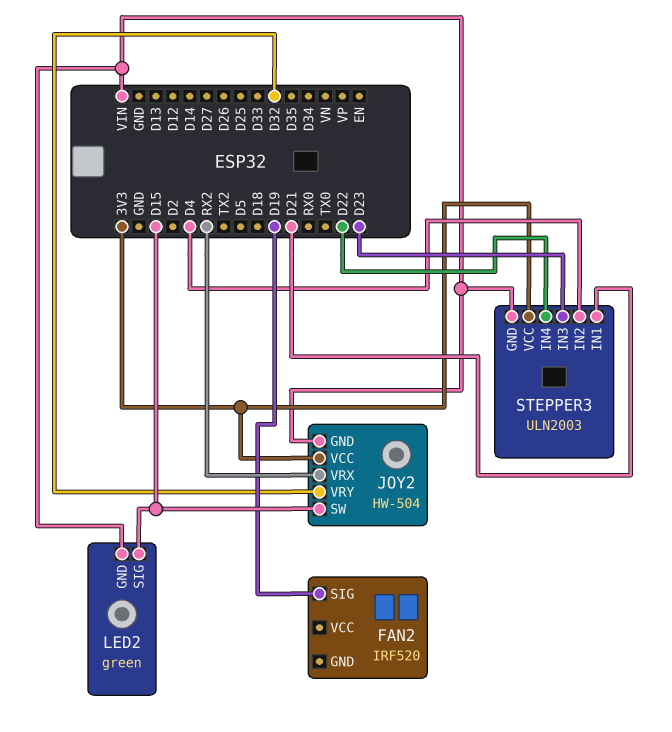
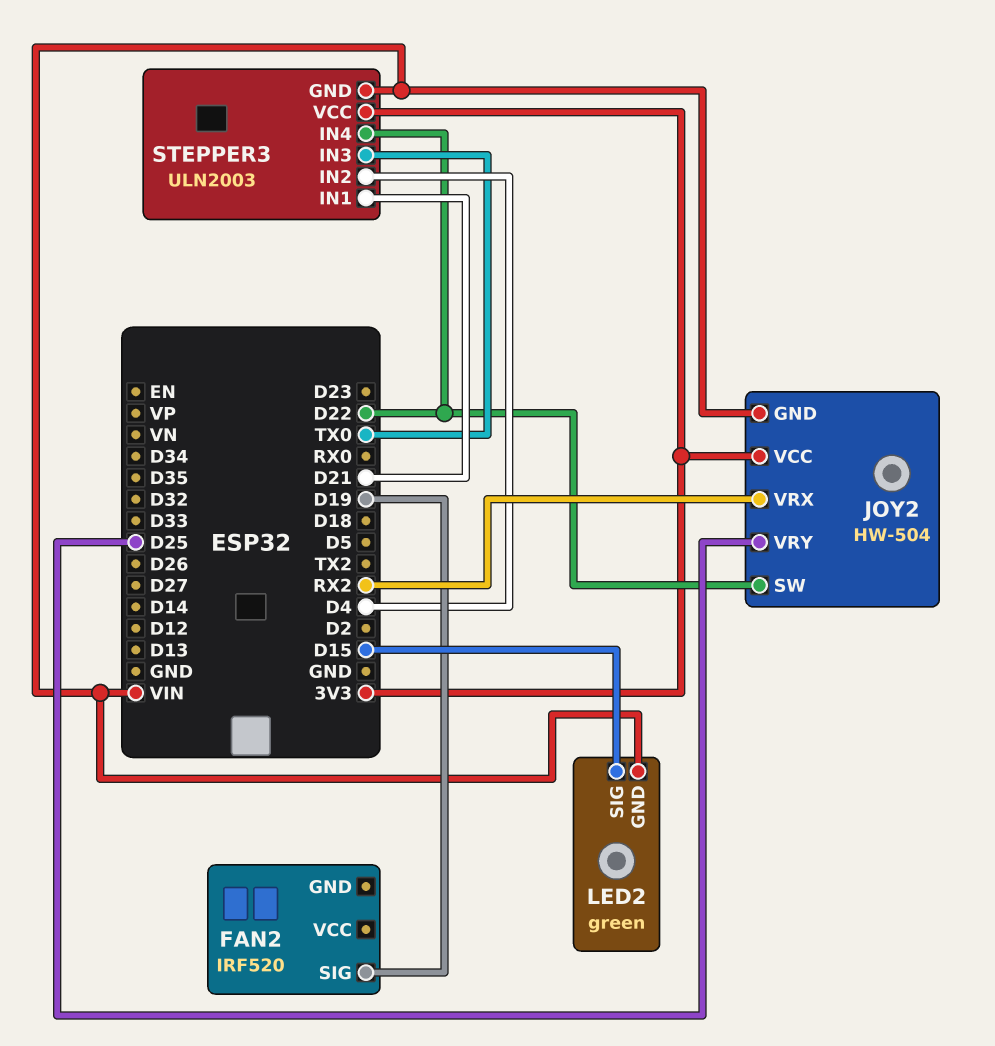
JOY2 pin SW: D15 -> D22
JOY2 pin VRY: D32 -> D25
STEPPER3 pin IN3: D23 -> TX0

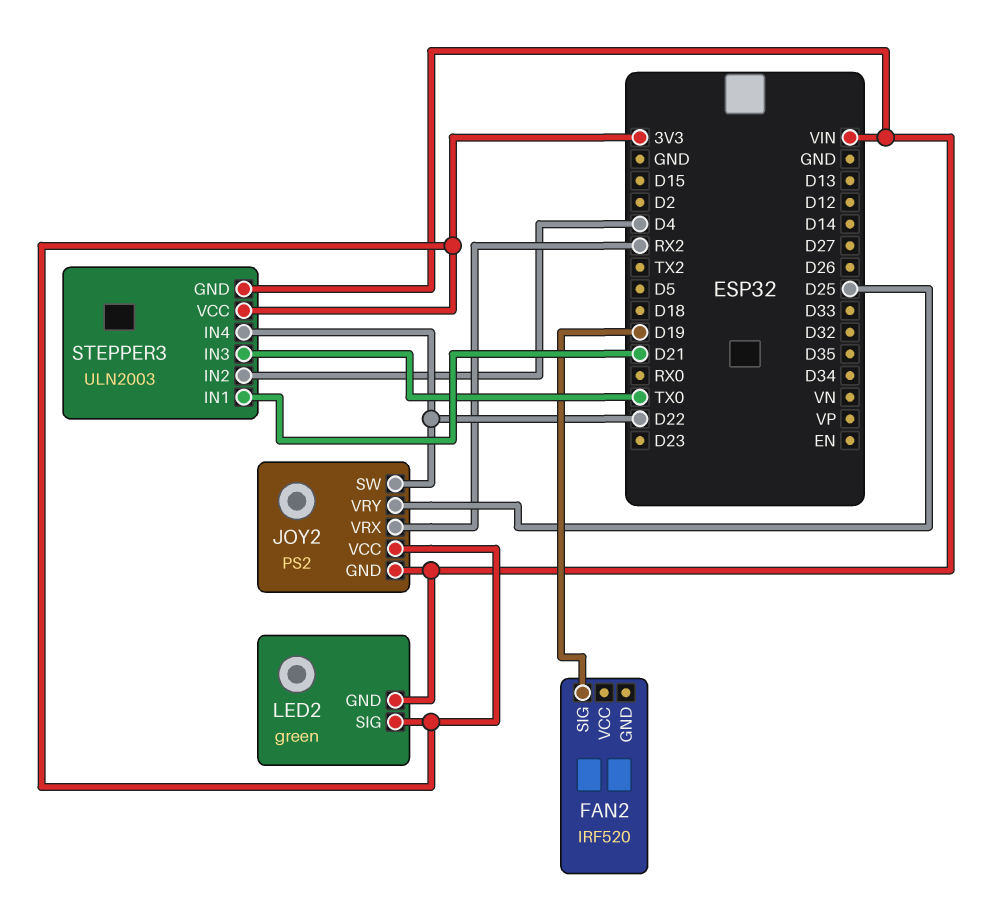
JOY2: HW-504 -> PS2
LED2 pin SIG: D15 -> 3V3

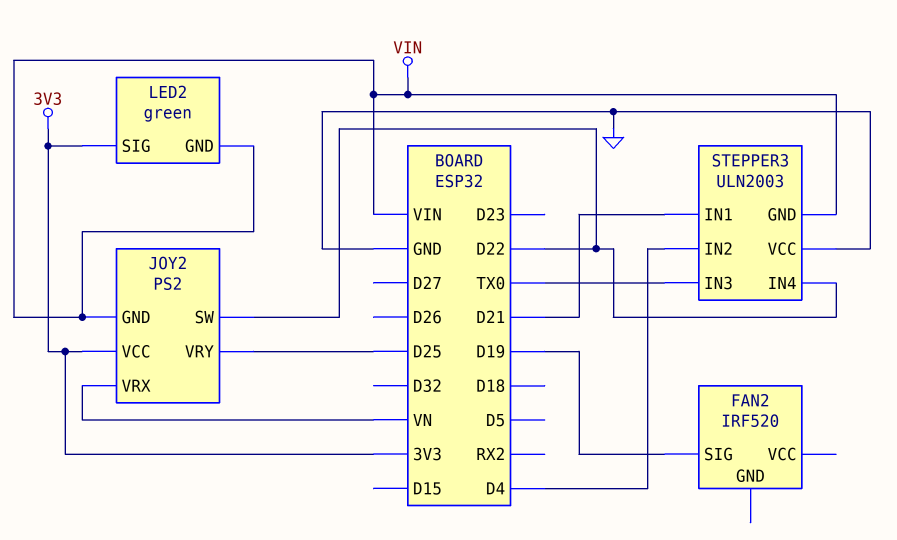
JOY2 pin VRX: RX2 -> VN
STEPPER3 pin VCC: 3V3 -> GND

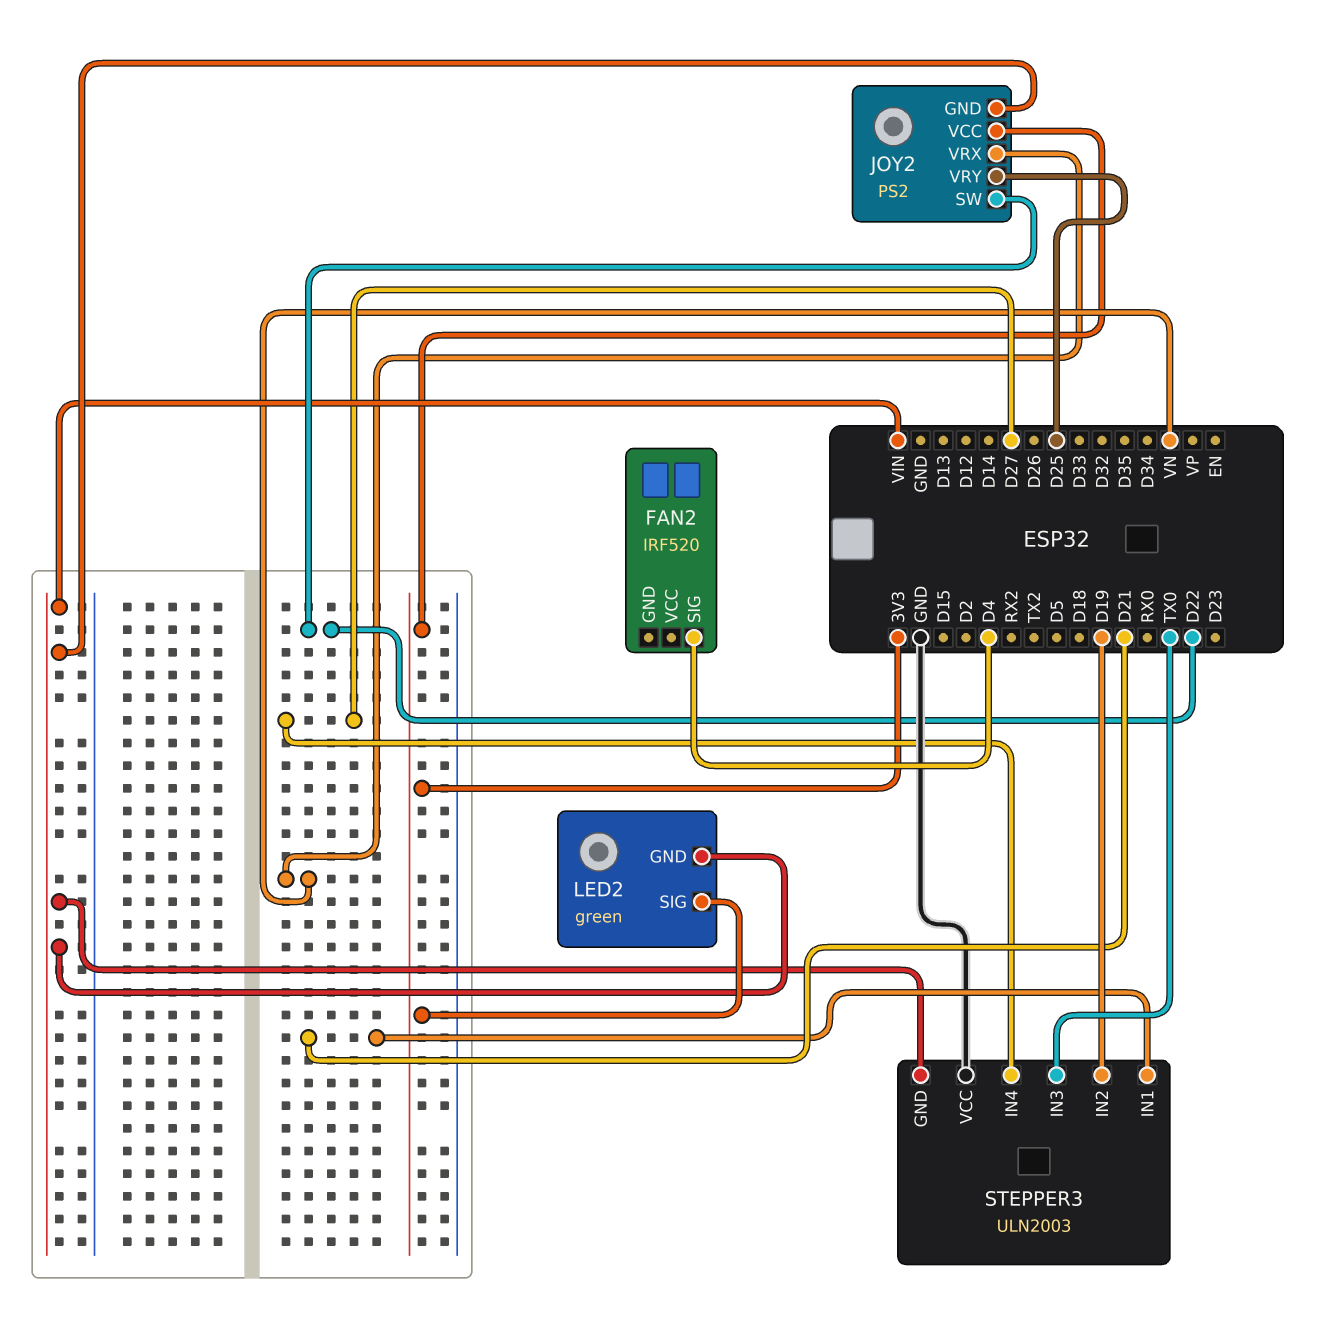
FAN2 pin SIG: D19 -> D4
STEPPER3 pin IN2: D4 -> D19
STEPPER3 pin IN4: D22 -> D27

